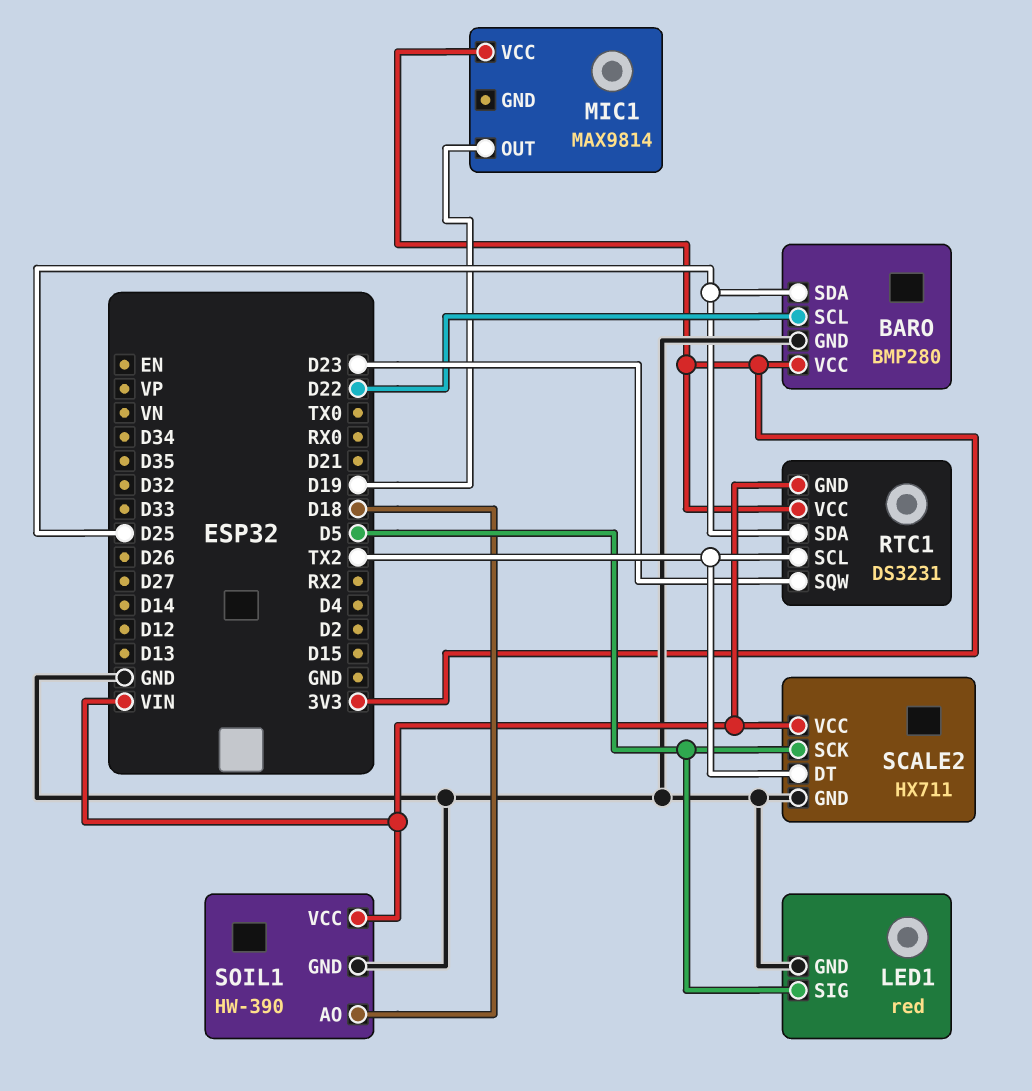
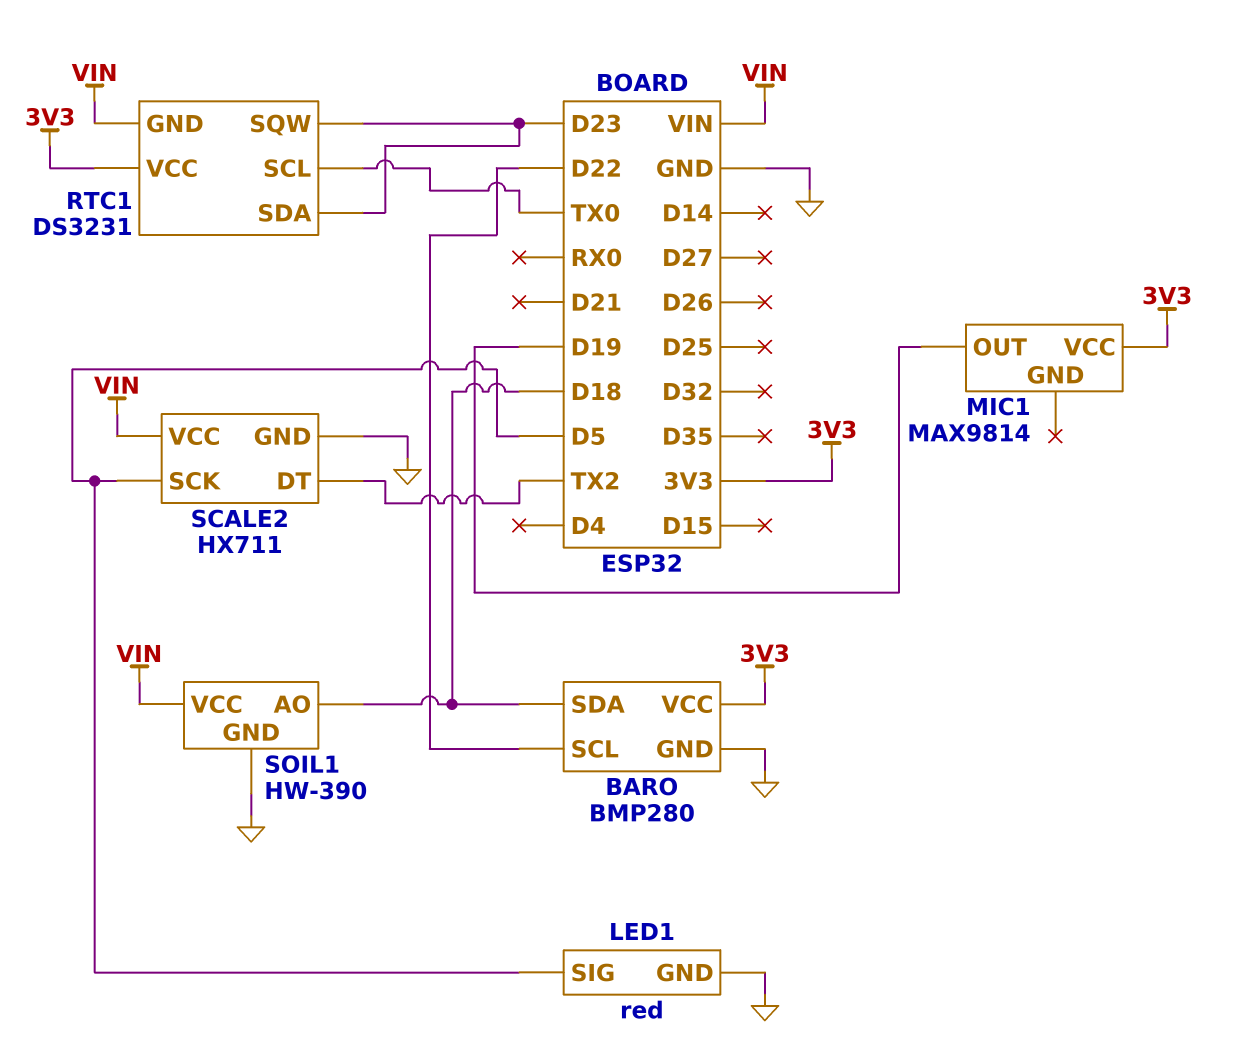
BARO pin SDA: D25 -> D18
RTC1 pin SCL: TX2 -> TX0
RTC1 pin SDA: D25 -> D23

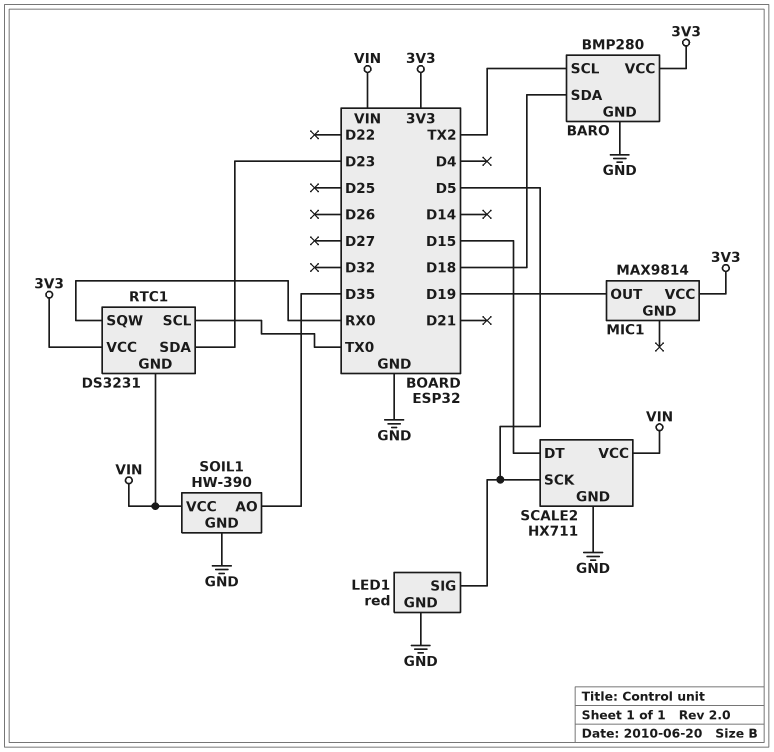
BARO pin SCL: D22 -> TX2
RTC1 pin SQW: D23 -> RX0
SCALE2 pin DT: TX2 -> D15
SOIL1 pin AO: D18 -> D35

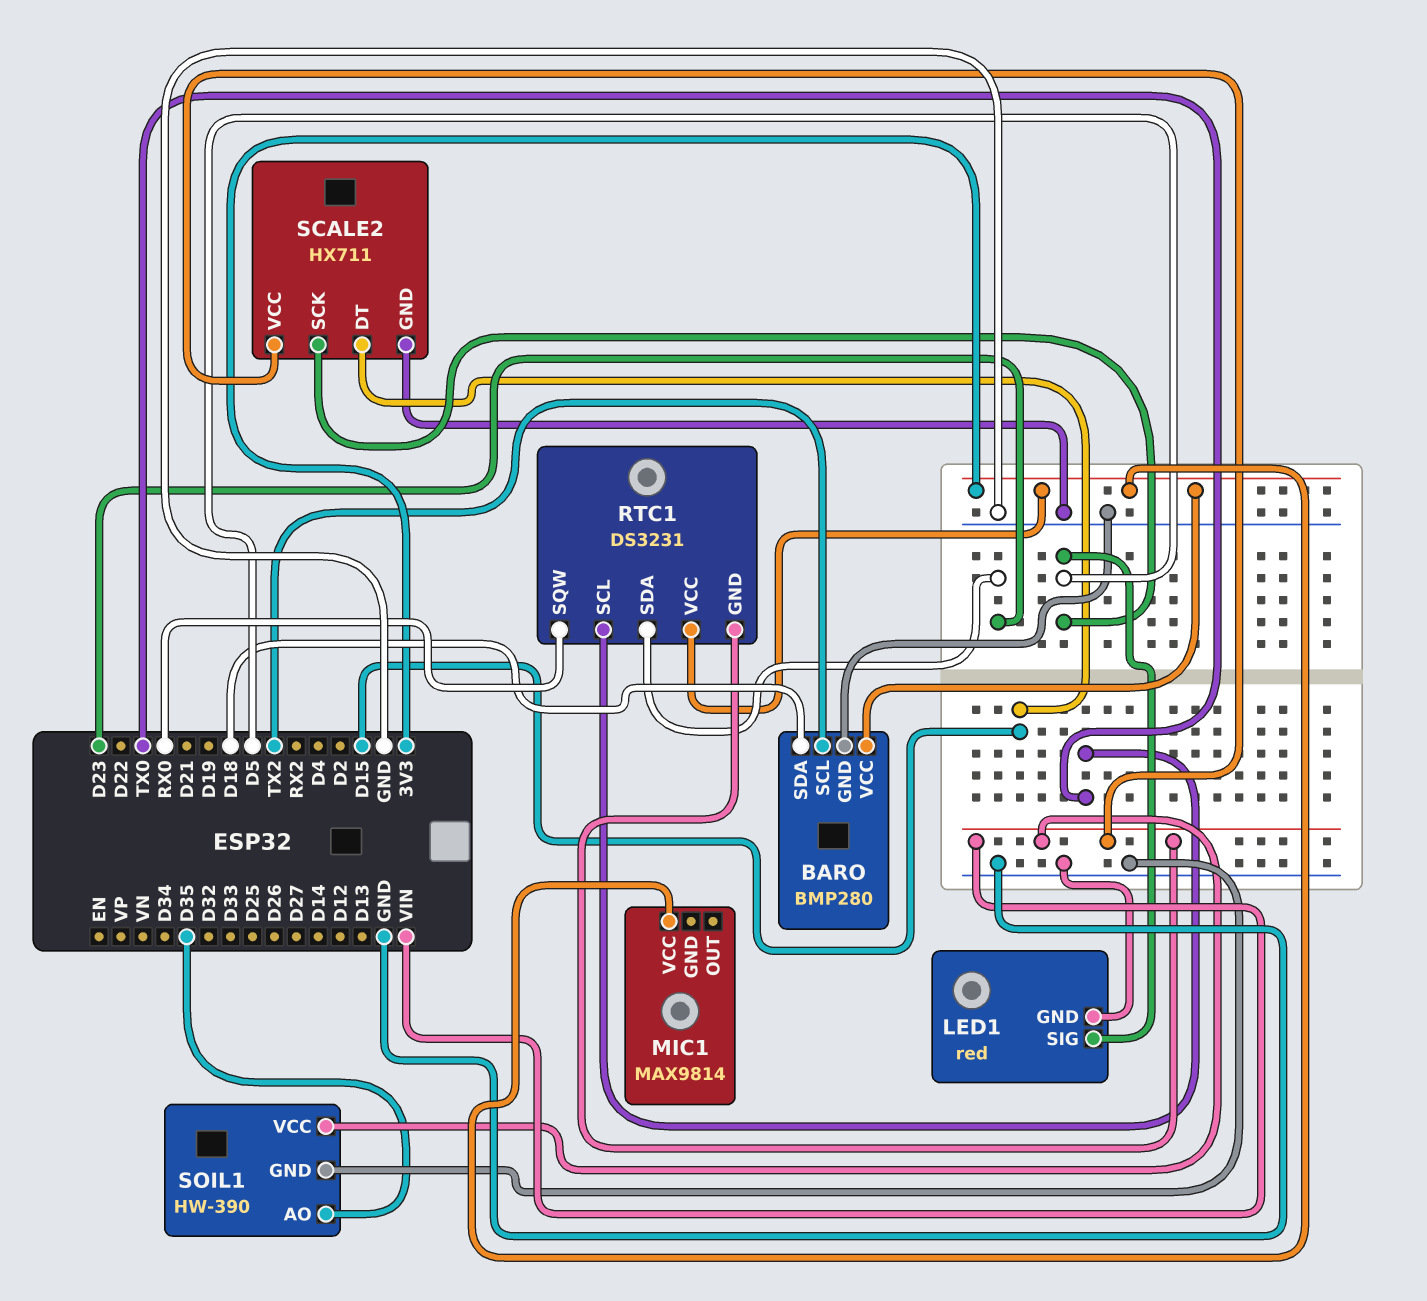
MIC1 pin OUT: D19 -> none

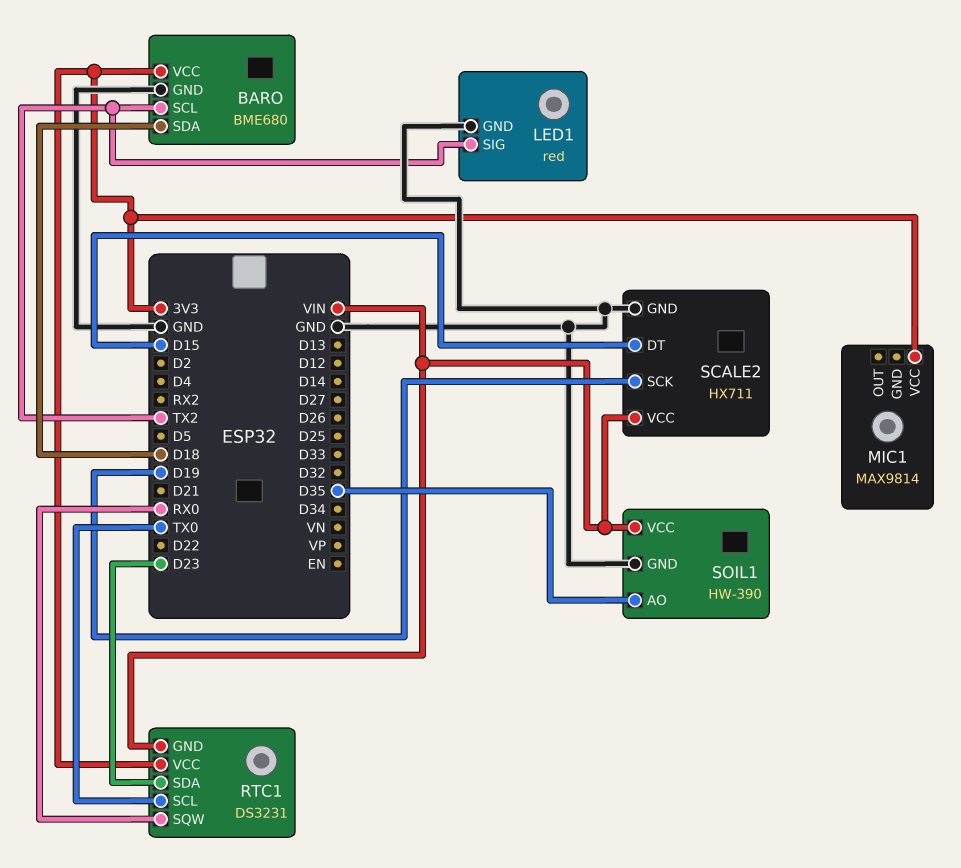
BARO: BMP280 -> BME680
LED1 pin SIG: D5 -> TX2
SCALE2 pin SCK: D5 -> D19

